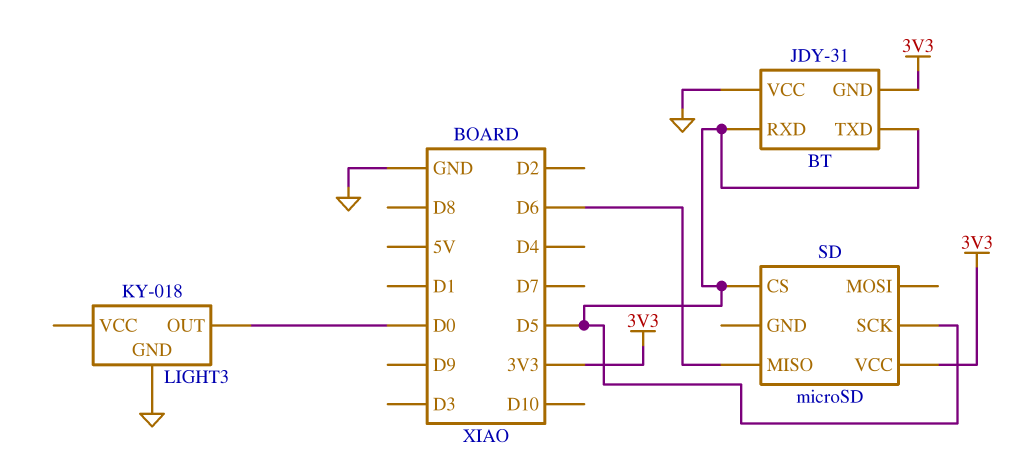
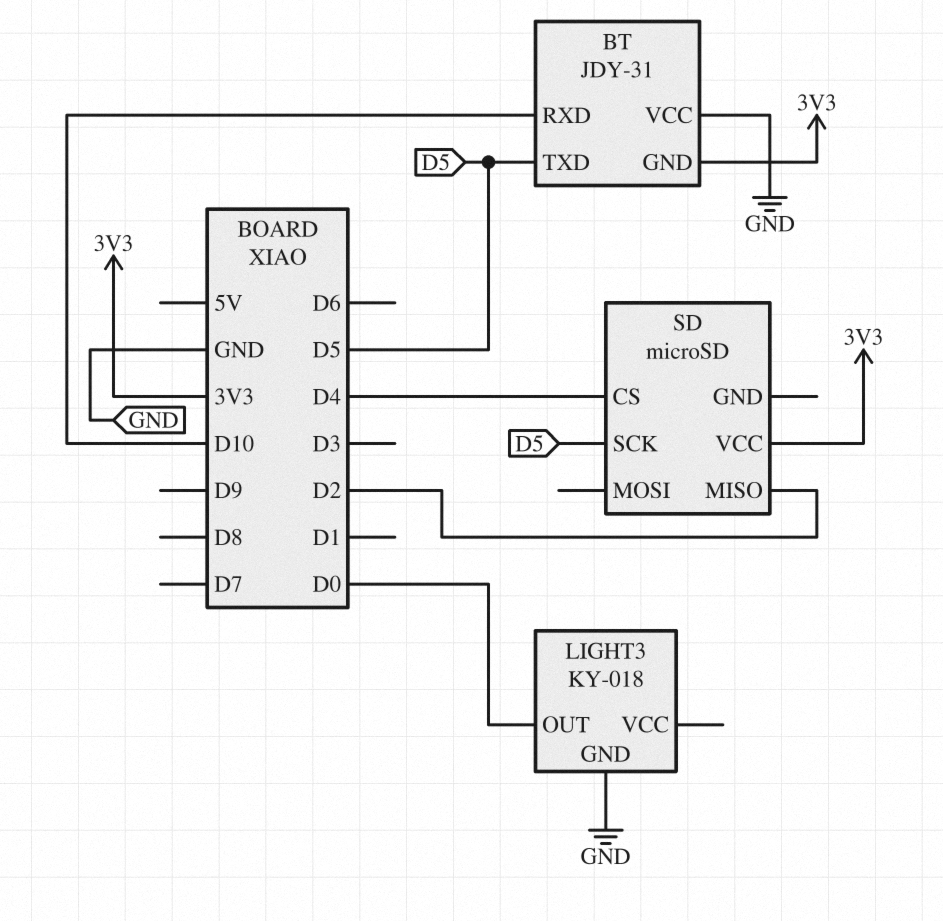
BT pin RXD: D5 -> D10
SD pin CS: D5 -> D4
SD pin MISO: D6 -> D2

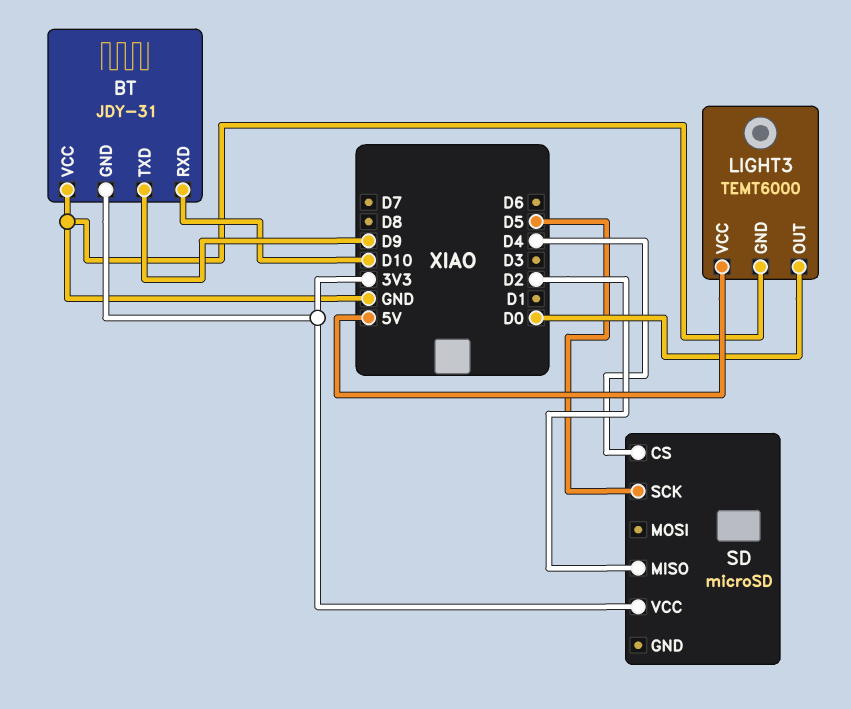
BT pin TXD: D5 -> D9
LIGHT3: KY-018 -> TEMT6000
LIGHT3 pin VCC: none -> 5V

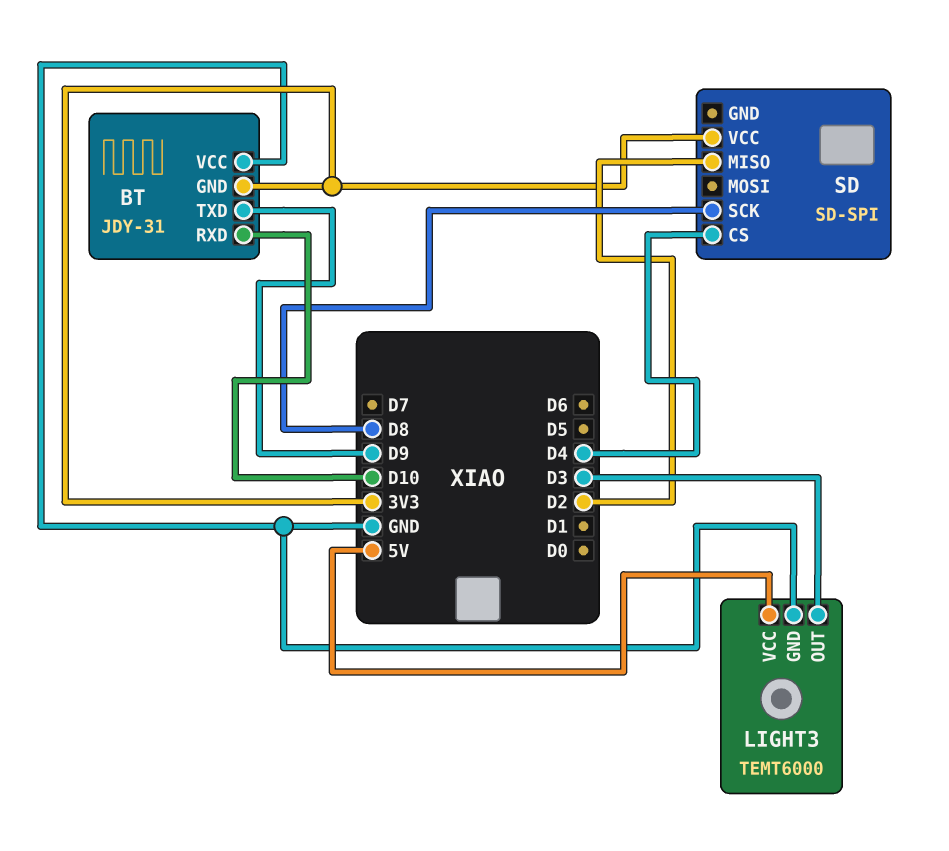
LIGHT3 pin OUT: D0 -> D3
SD: microSD -> SD-SPI
SD pin SCK: D5 -> D8

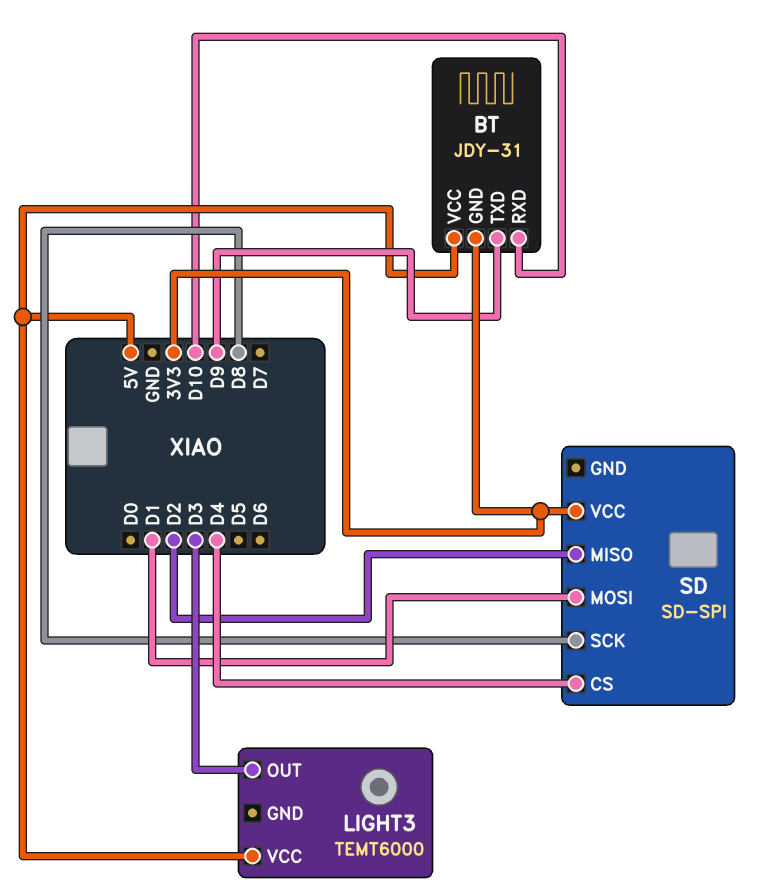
BT pin VCC: GND -> 5V
LIGHT3 pin GND: GND -> none
SD pin MOSI: none -> D1

